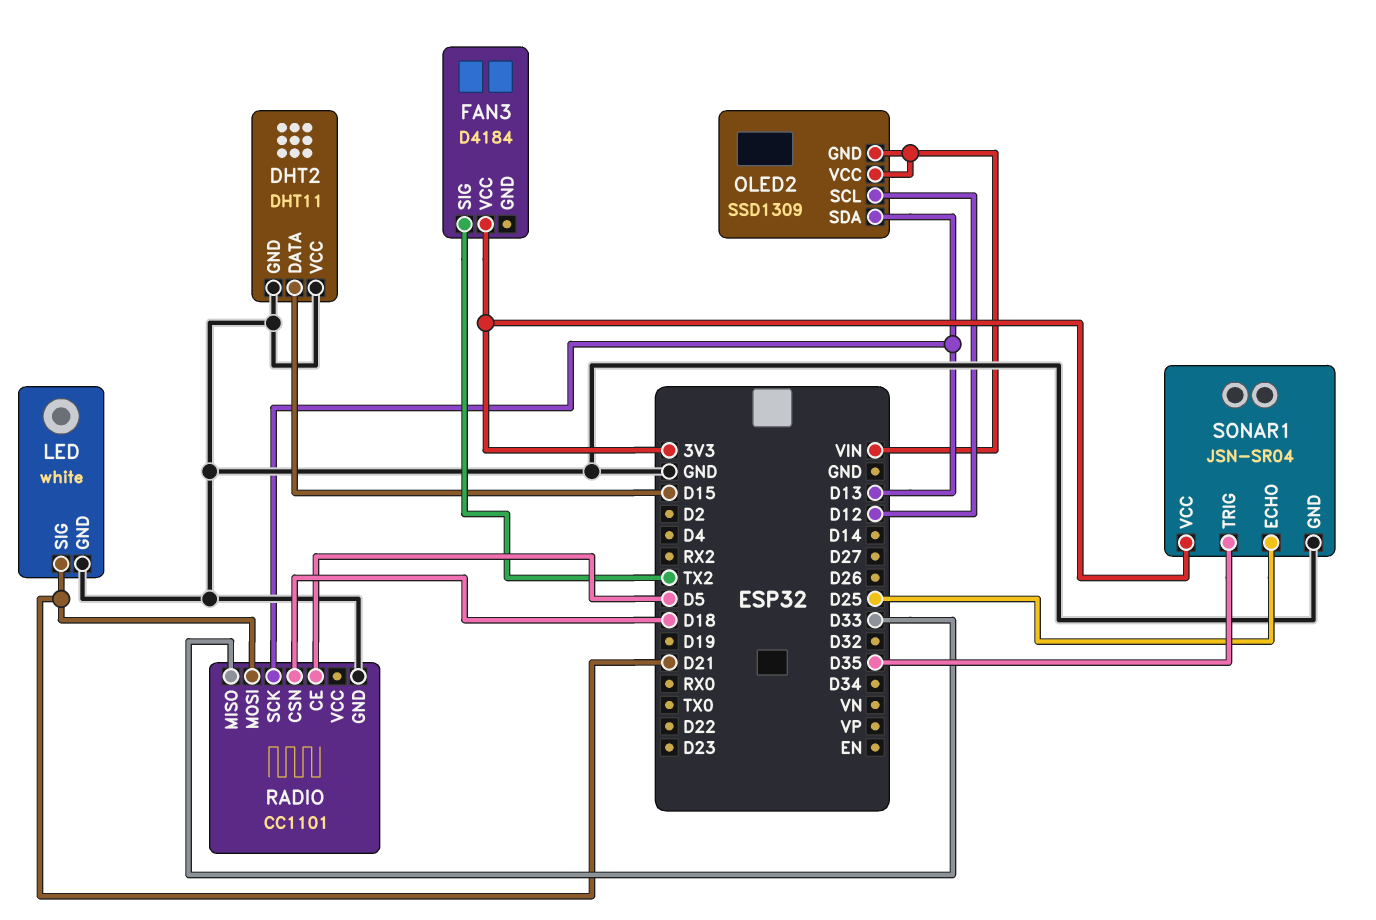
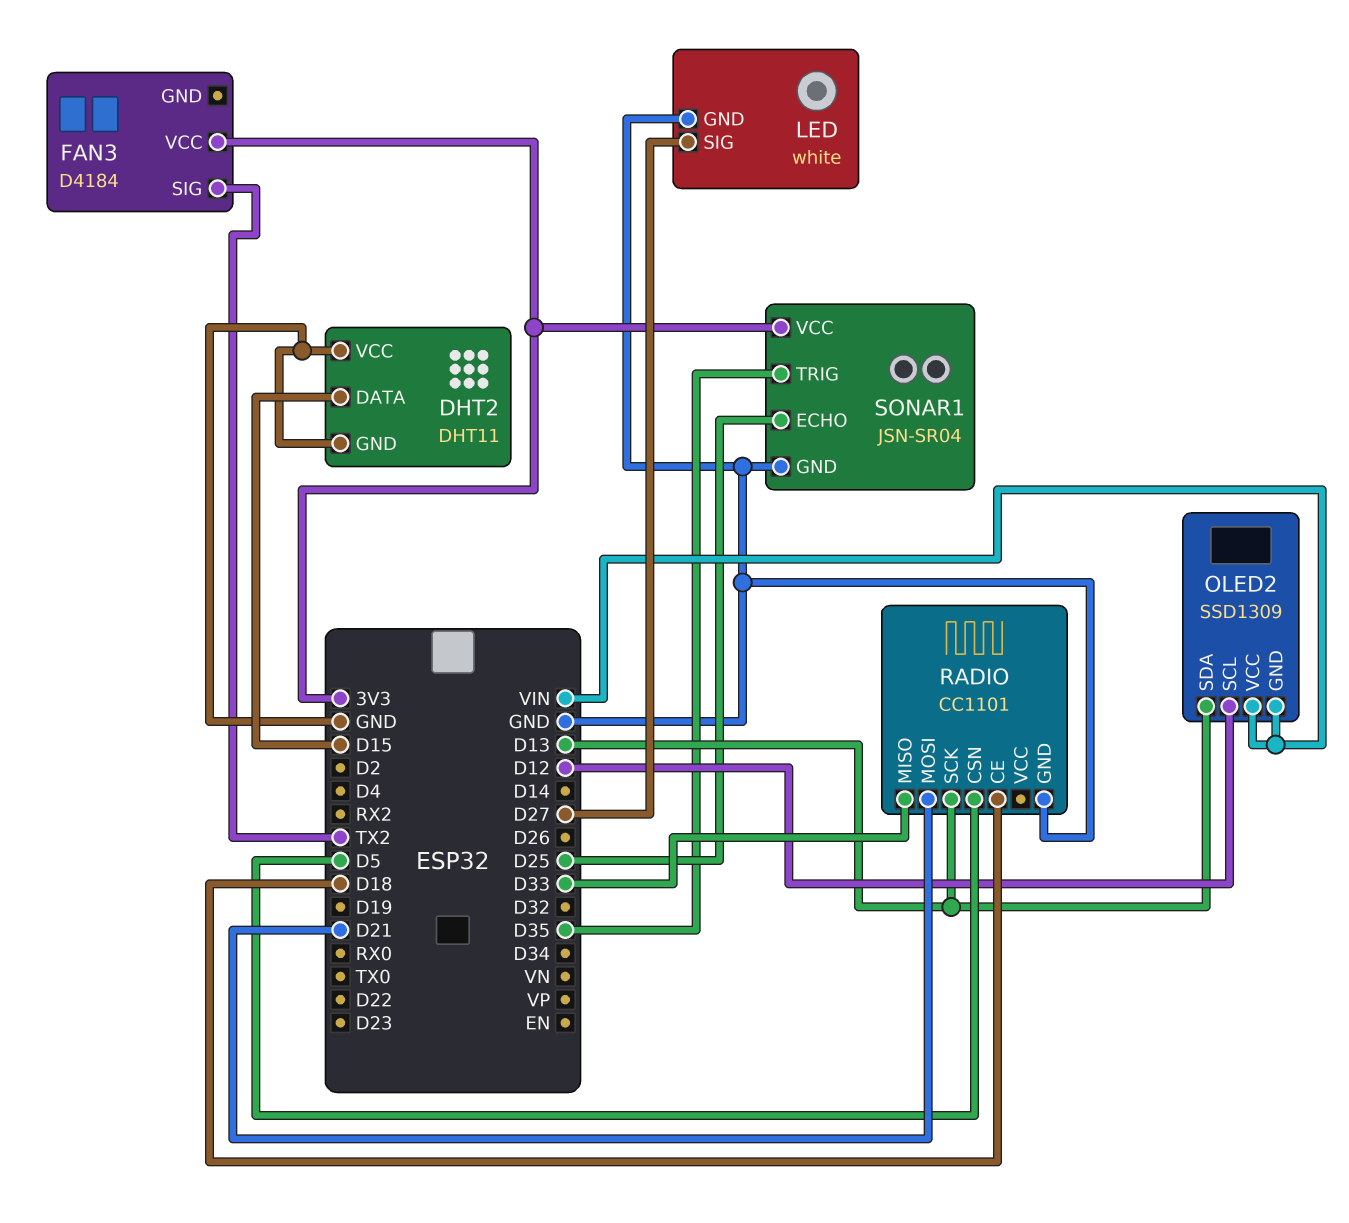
LED pin SIG: D21 -> D27
RADIO pin CE: D5 -> D18
RADIO pin CSN: D18 -> D5

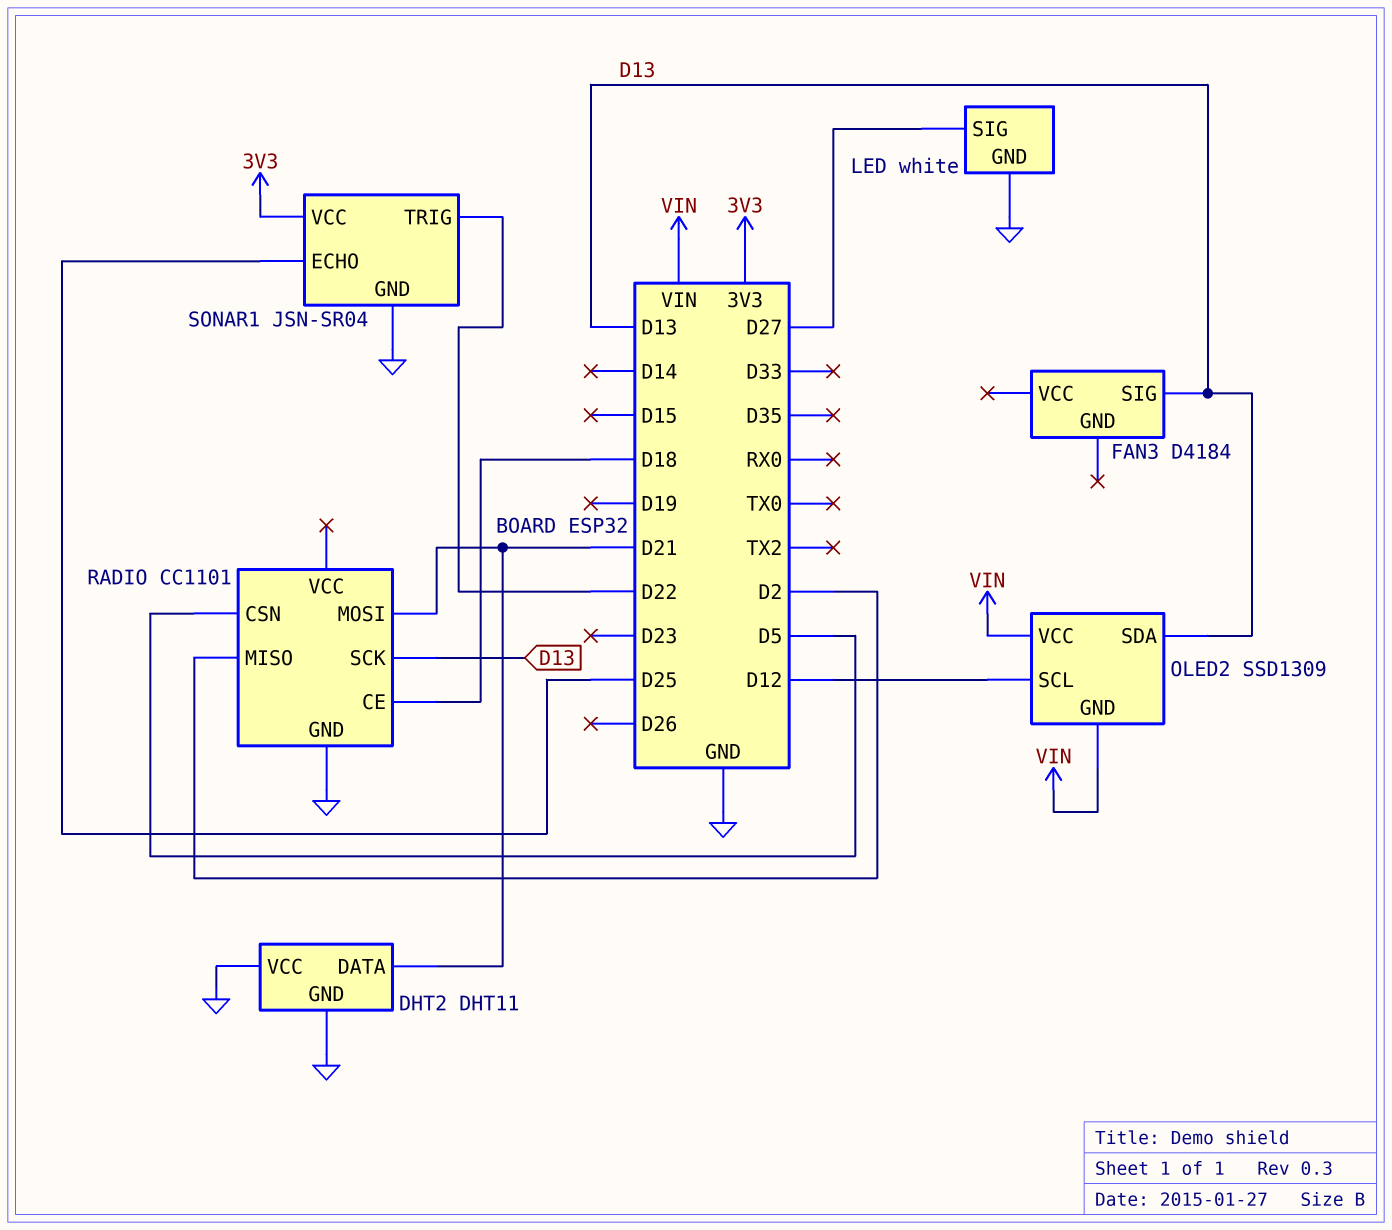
DHT2 pin DATA: D15 -> D21
FAN3 pin SIG: TX2 -> D13
FAN3 pin VCC: 3V3 -> none
RADIO pin MISO: D33 -> D2
SONAR1 pin TRIG: D35 -> D22

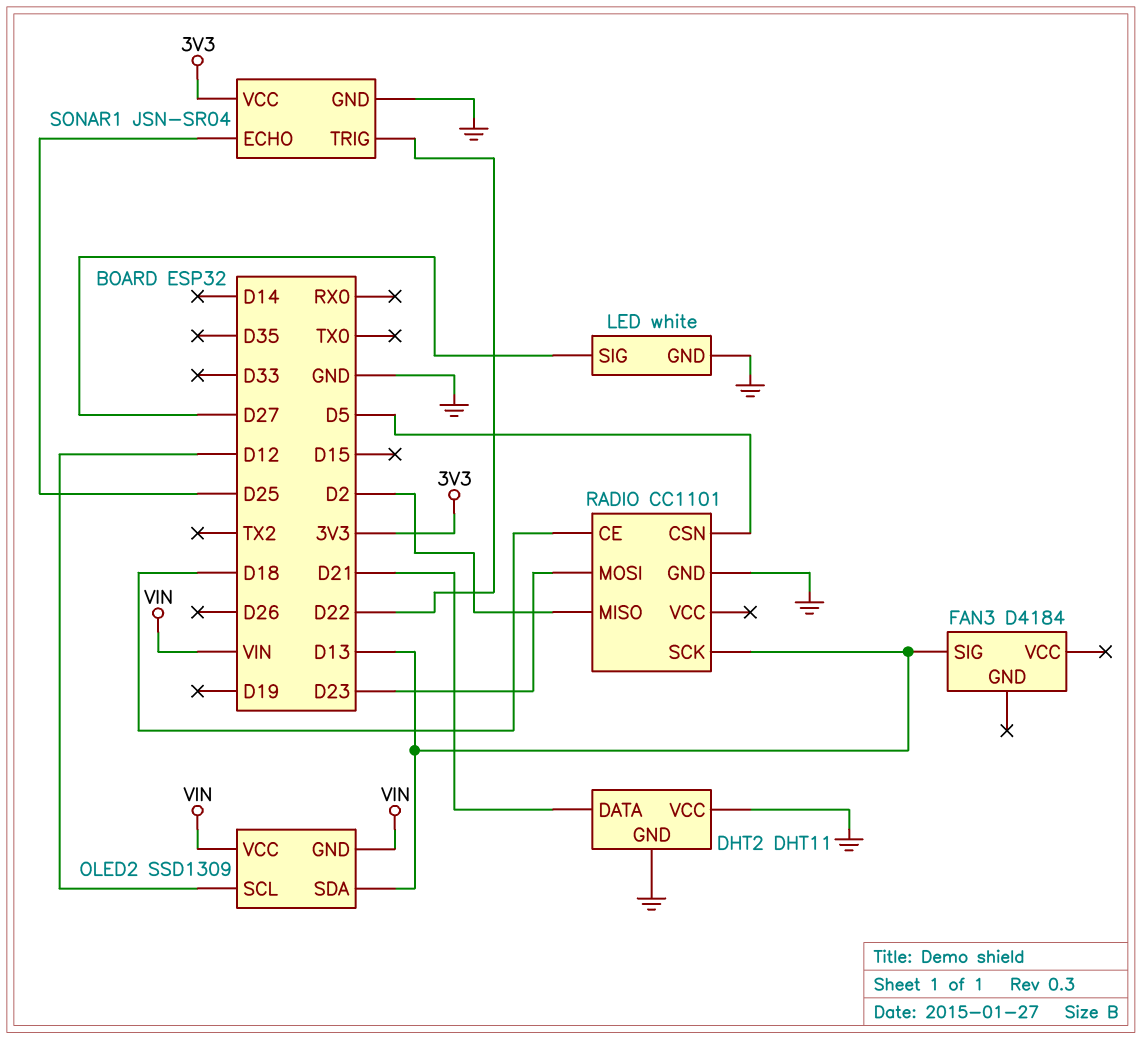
RADIO pin MOSI: D21 -> D23

